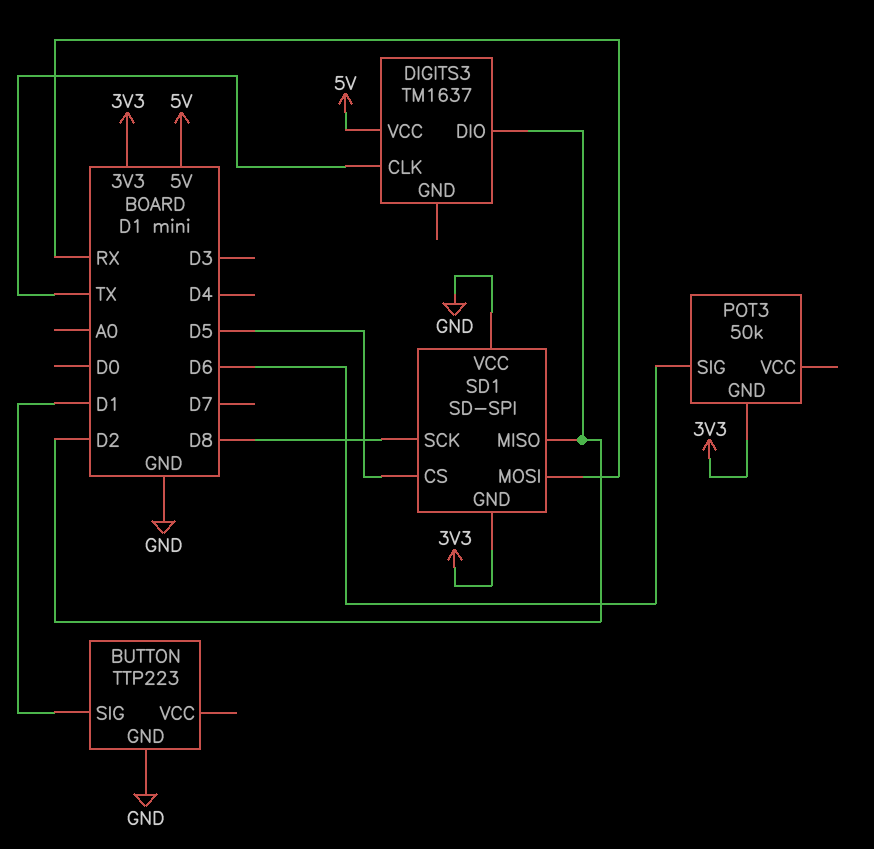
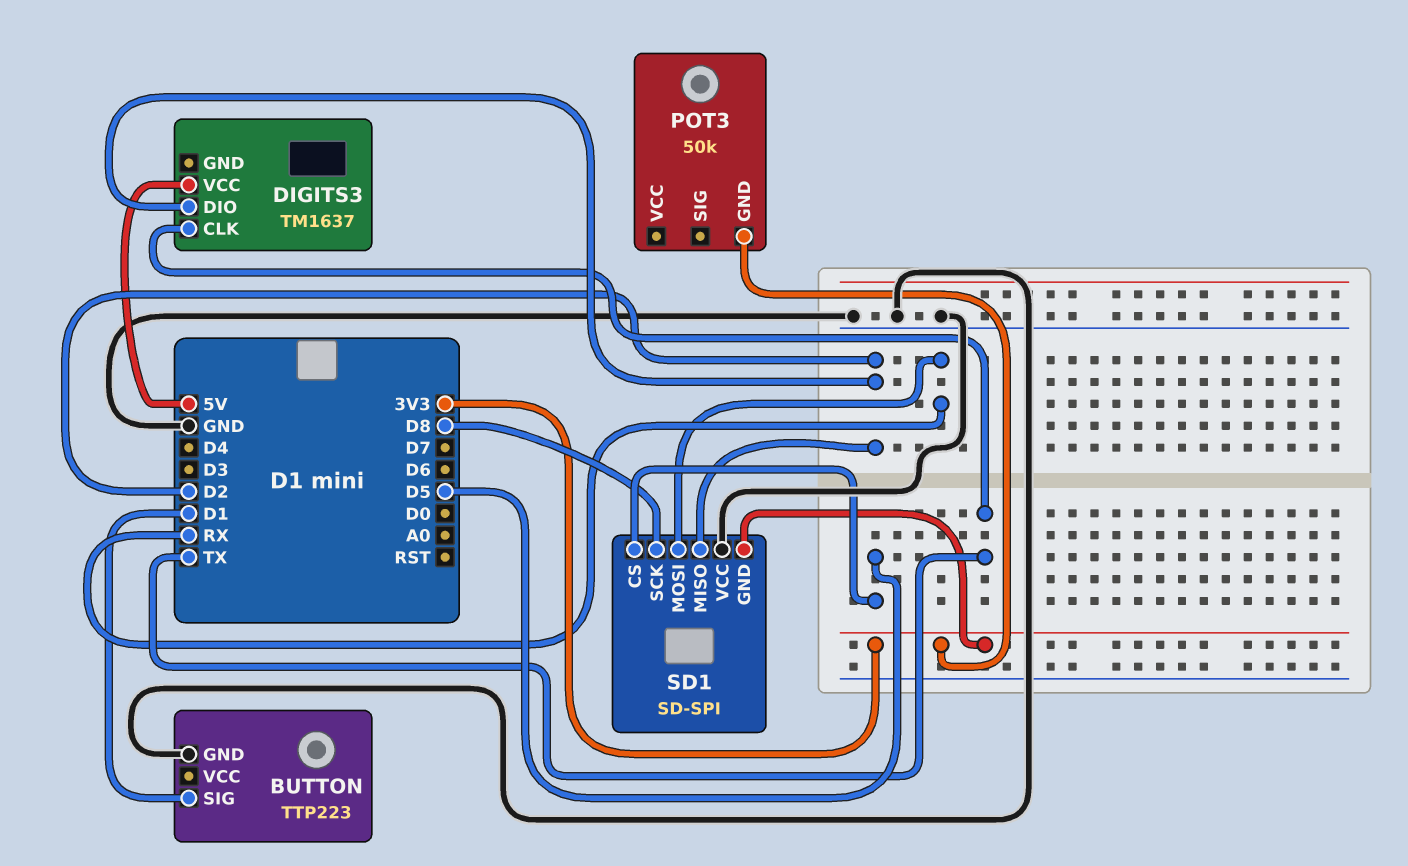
POT3 pin SIG: D6 -> none

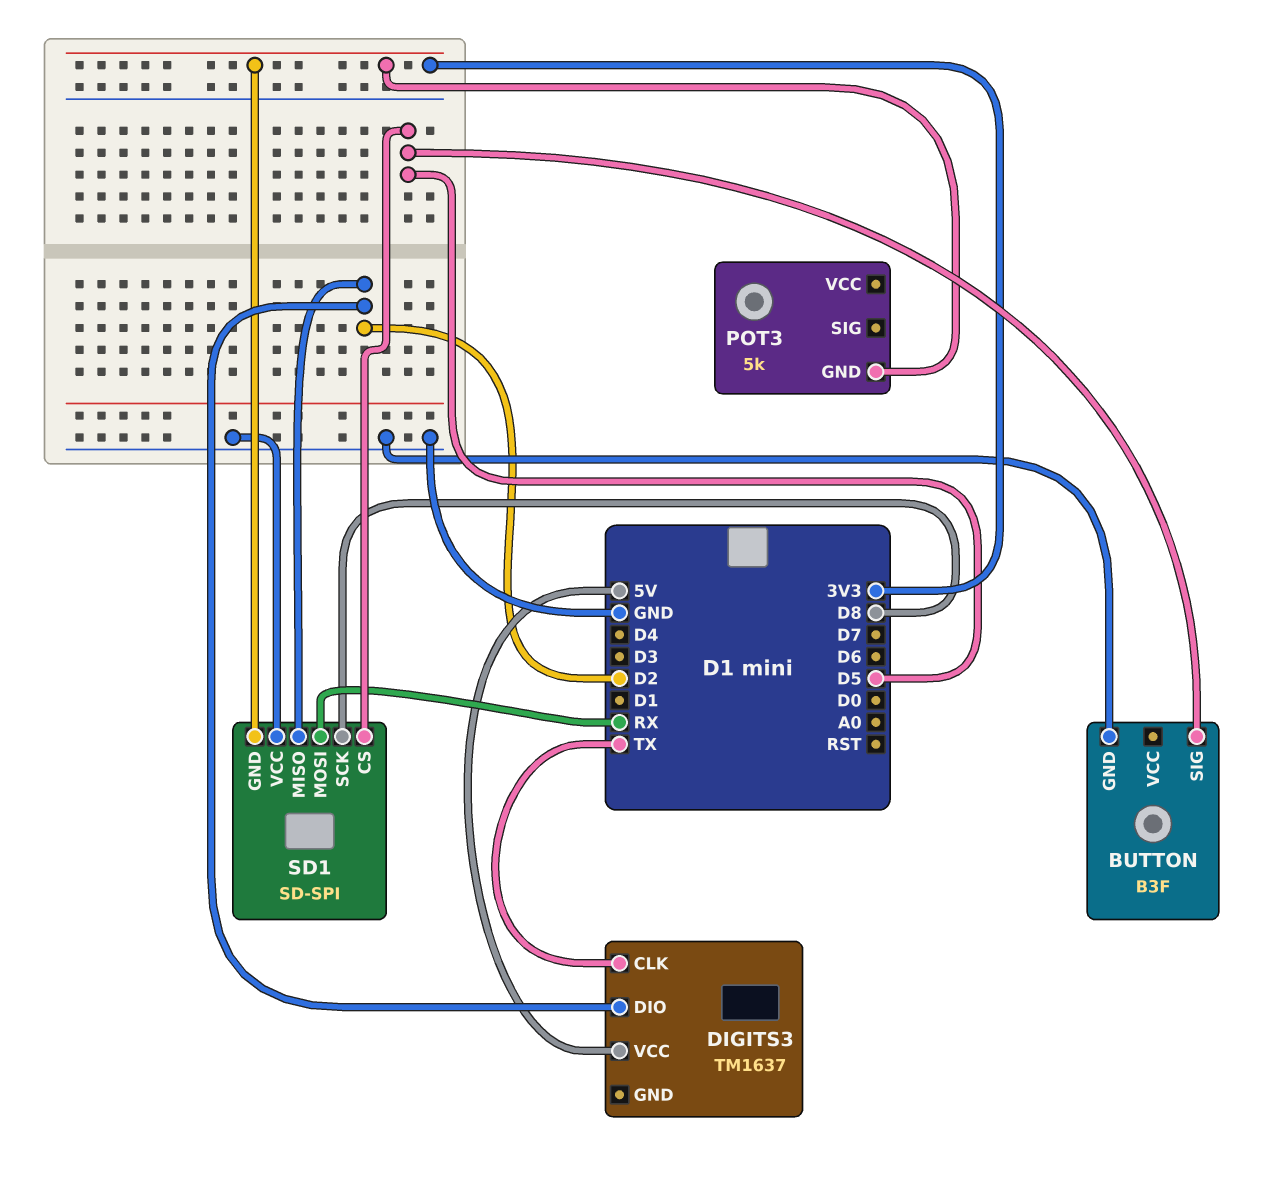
BUTTON: TTP223 -> B3F
BUTTON pin SIG: D1 -> D5
POT3: 50k -> 5k

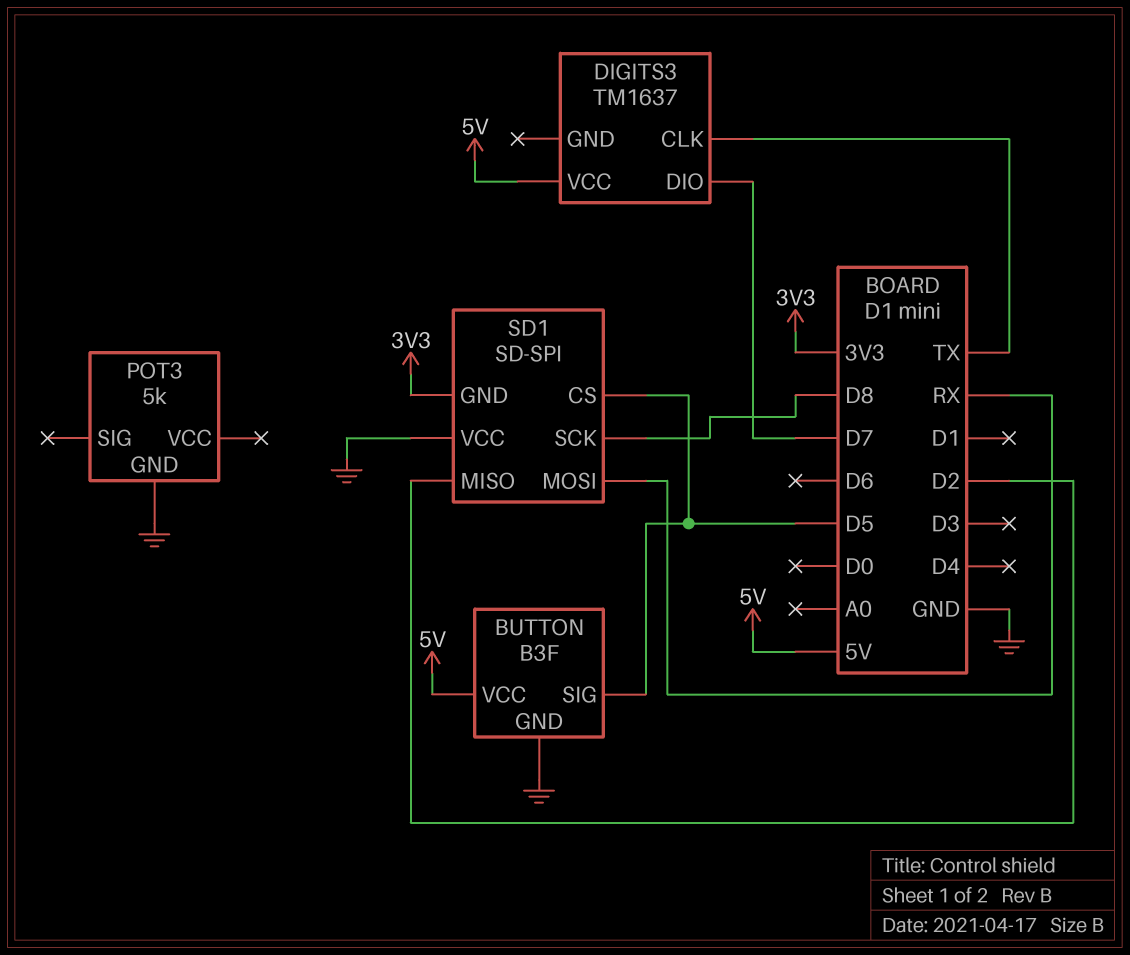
BUTTON pin VCC: none -> 5V
DIGITS3 pin DIO: D2 -> D7
POT3 pin GND: 3V3 -> GND

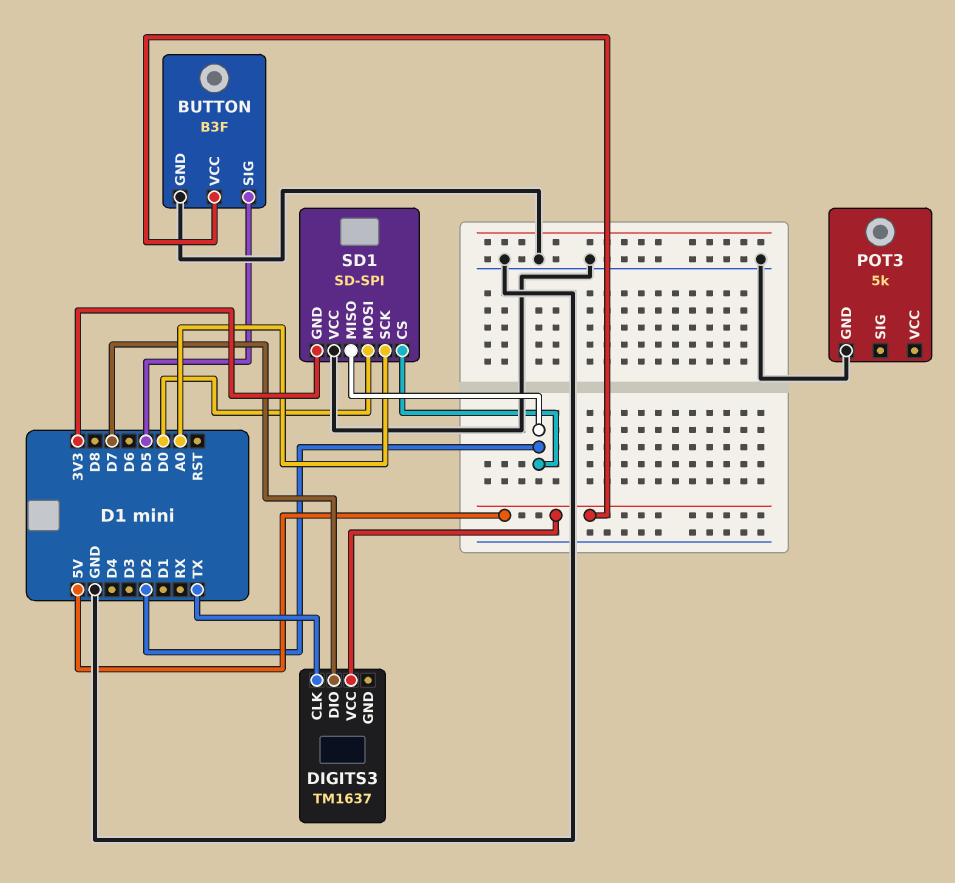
SD1 pin CS: D5 -> D2
SD1 pin MOSI: RX -> D0
SD1 pin SCK: D8 -> A0

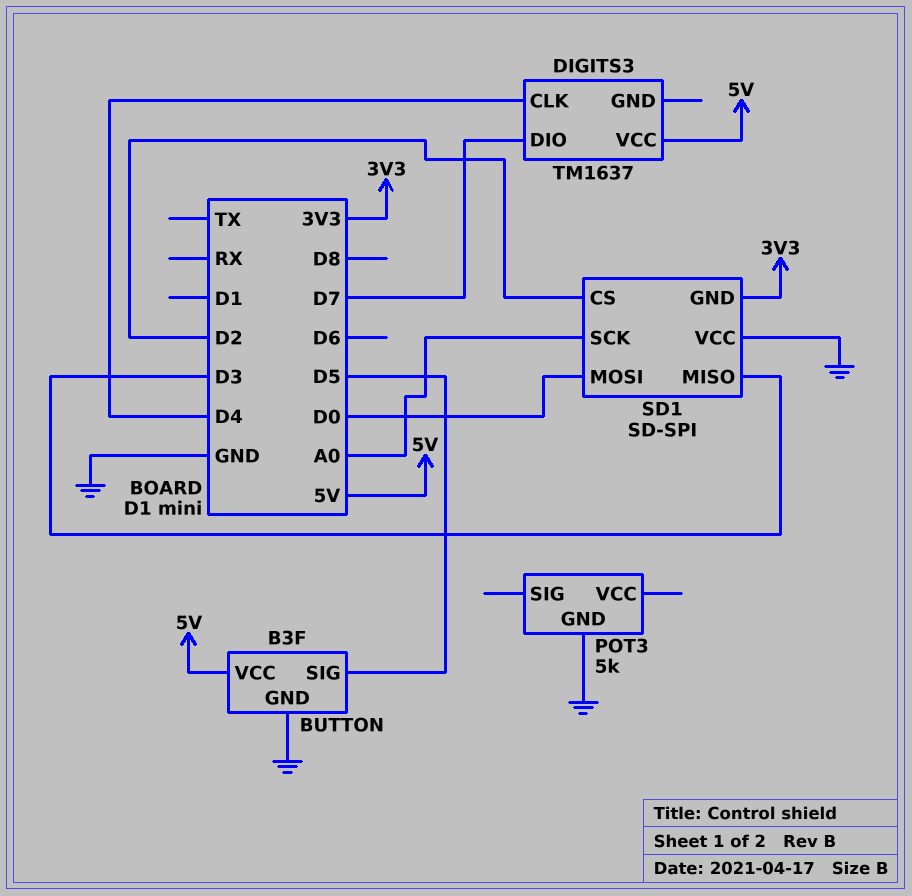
DIGITS3 pin CLK: TX -> D4
SD1 pin MISO: D2 -> D3

